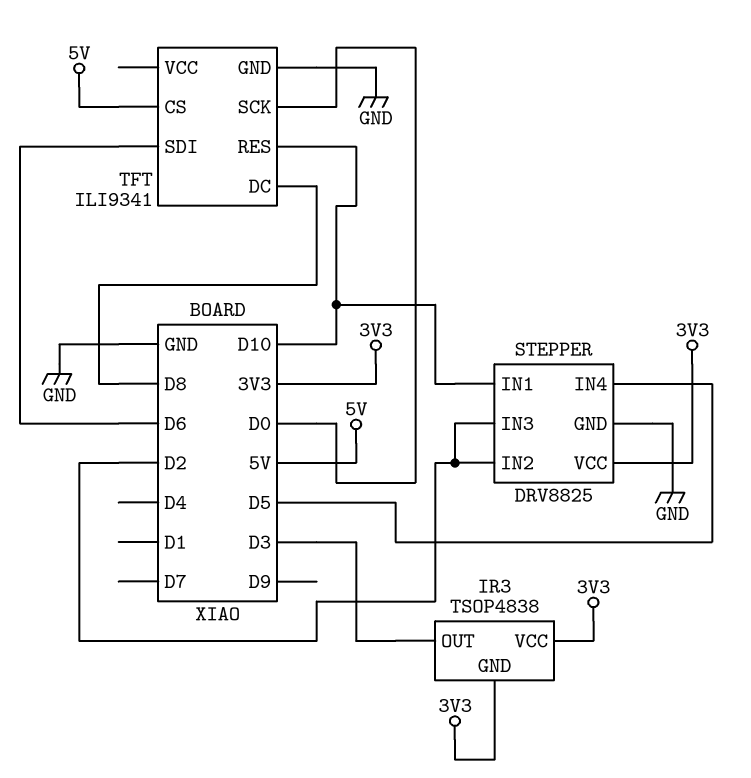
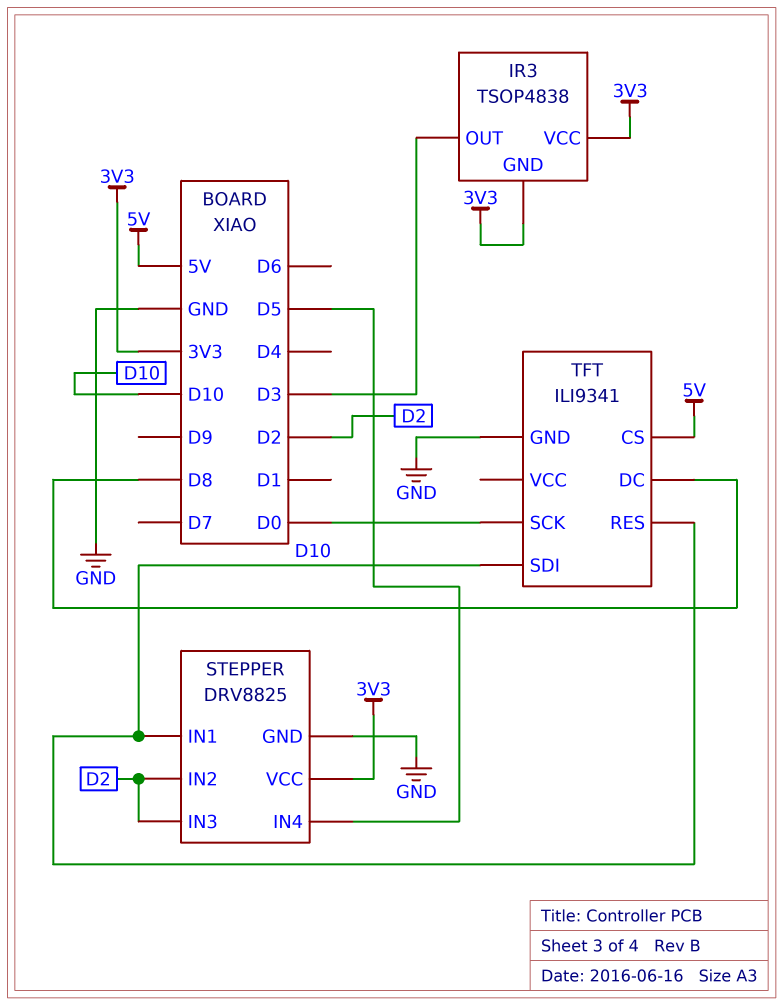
TFT pin SDI: D6 -> D10

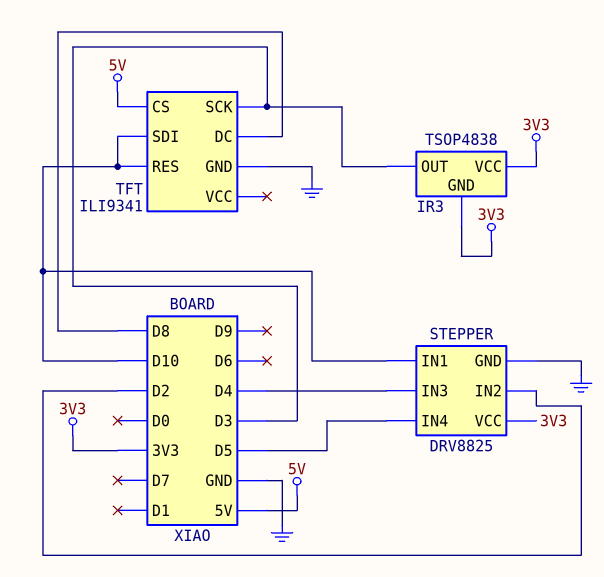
STEPPER pin IN3: D2 -> D4
TFT pin SCK: D0 -> D3

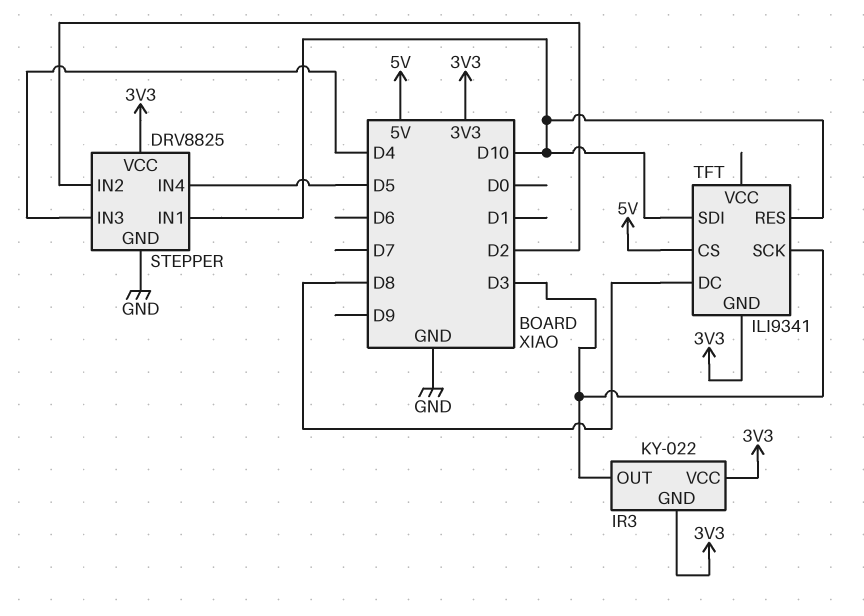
IR3: TSOP4838 -> KY-022
TFT pin GND: GND -> 3V3

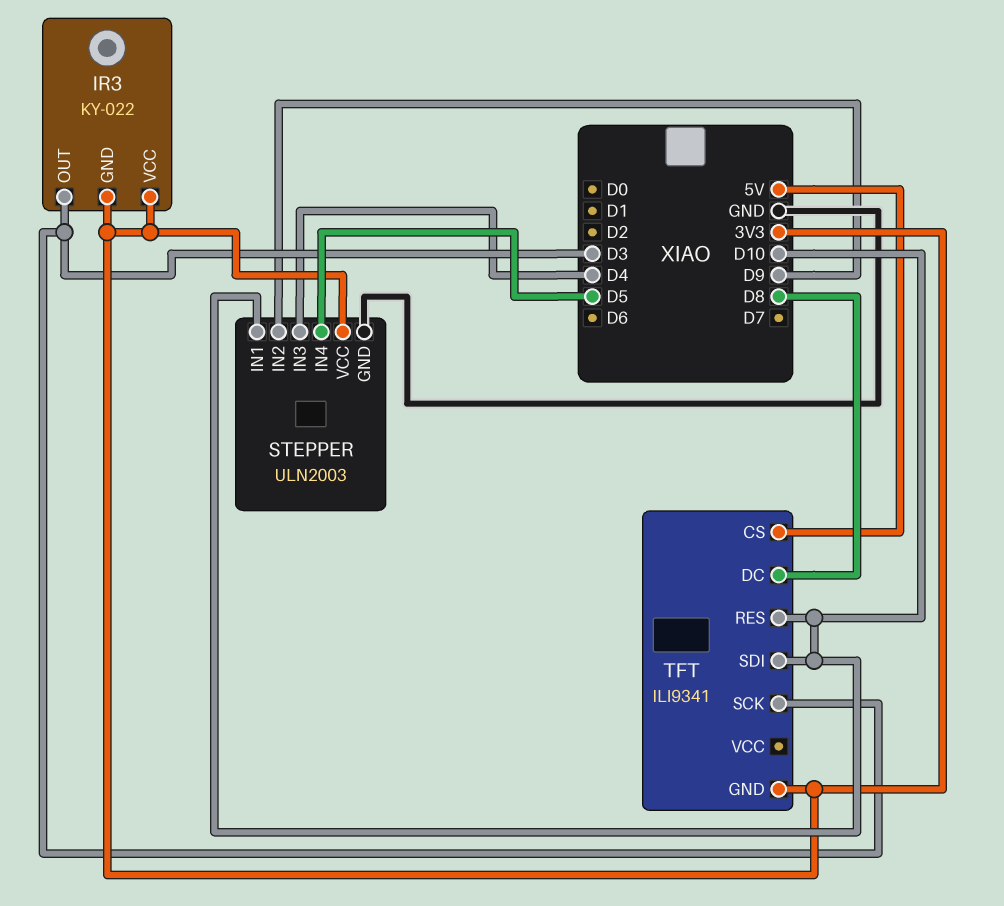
STEPPER: DRV8825 -> ULN2003
STEPPER pin IN2: D2 -> D9

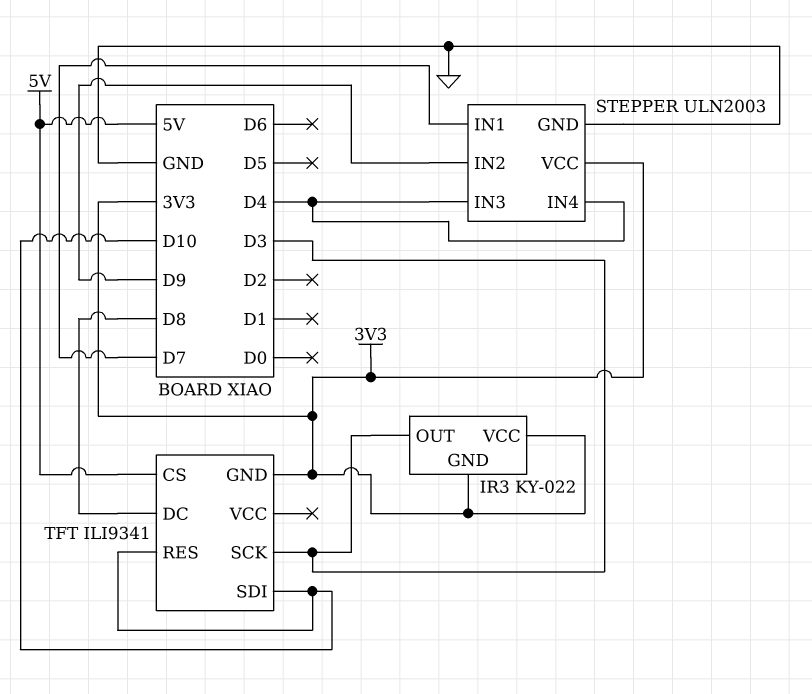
STEPPER pin IN1: D10 -> D7
STEPPER pin IN4: D5 -> D4

